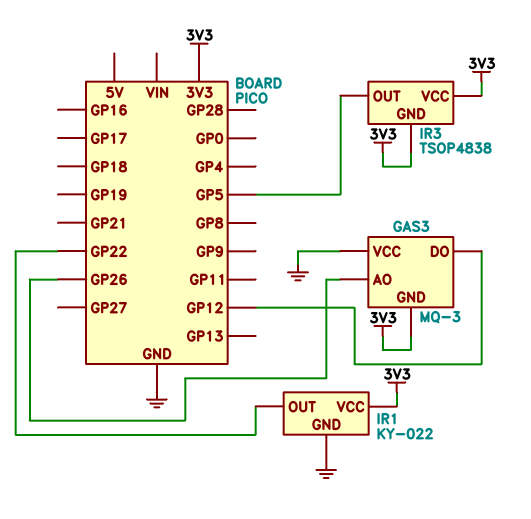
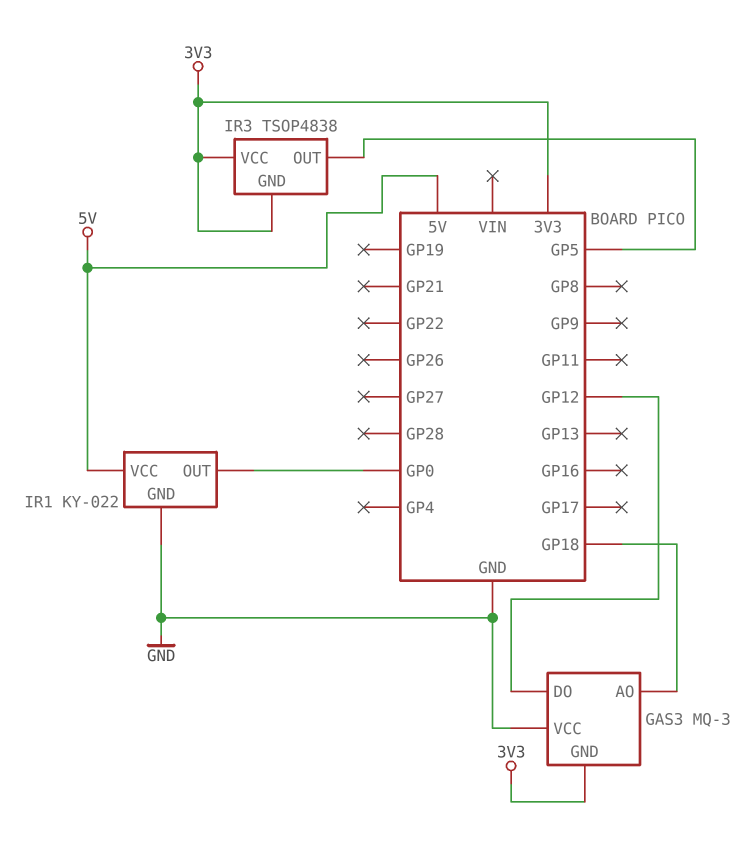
GAS3 pin AO: GP26 -> GP18
IR1 pin OUT: GP22 -> GP0
IR1 pin VCC: 3V3 -> 5V

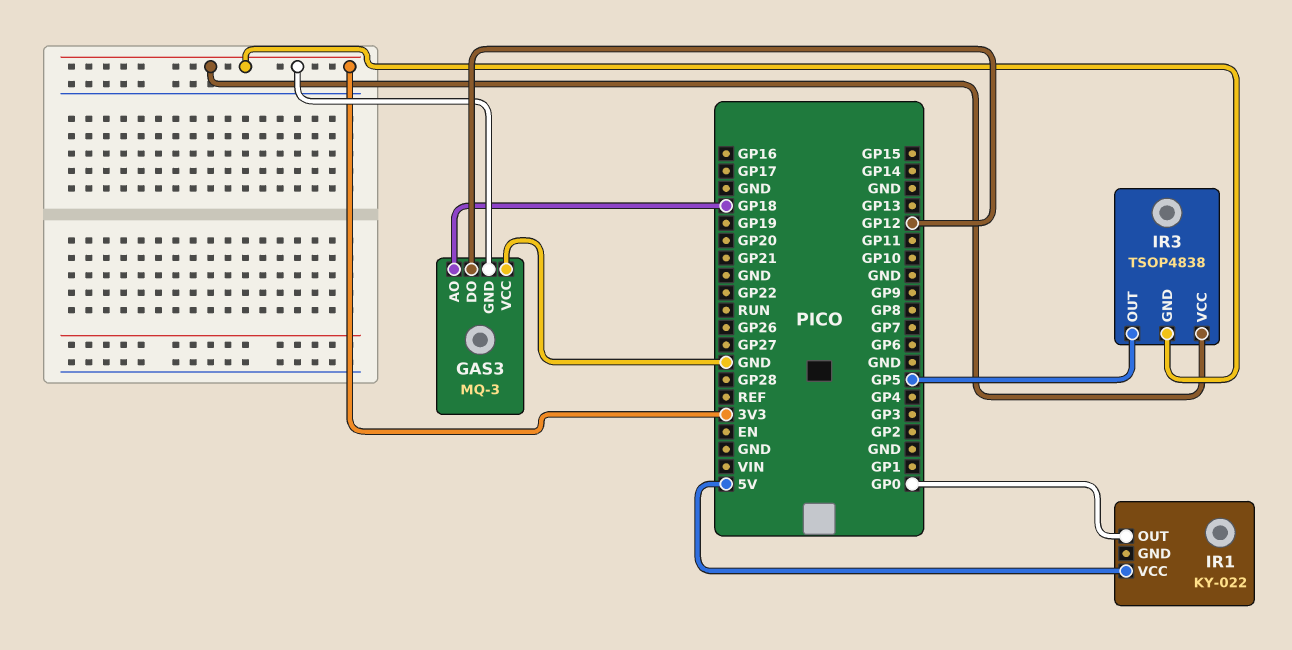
IR1 pin GND: GND -> none

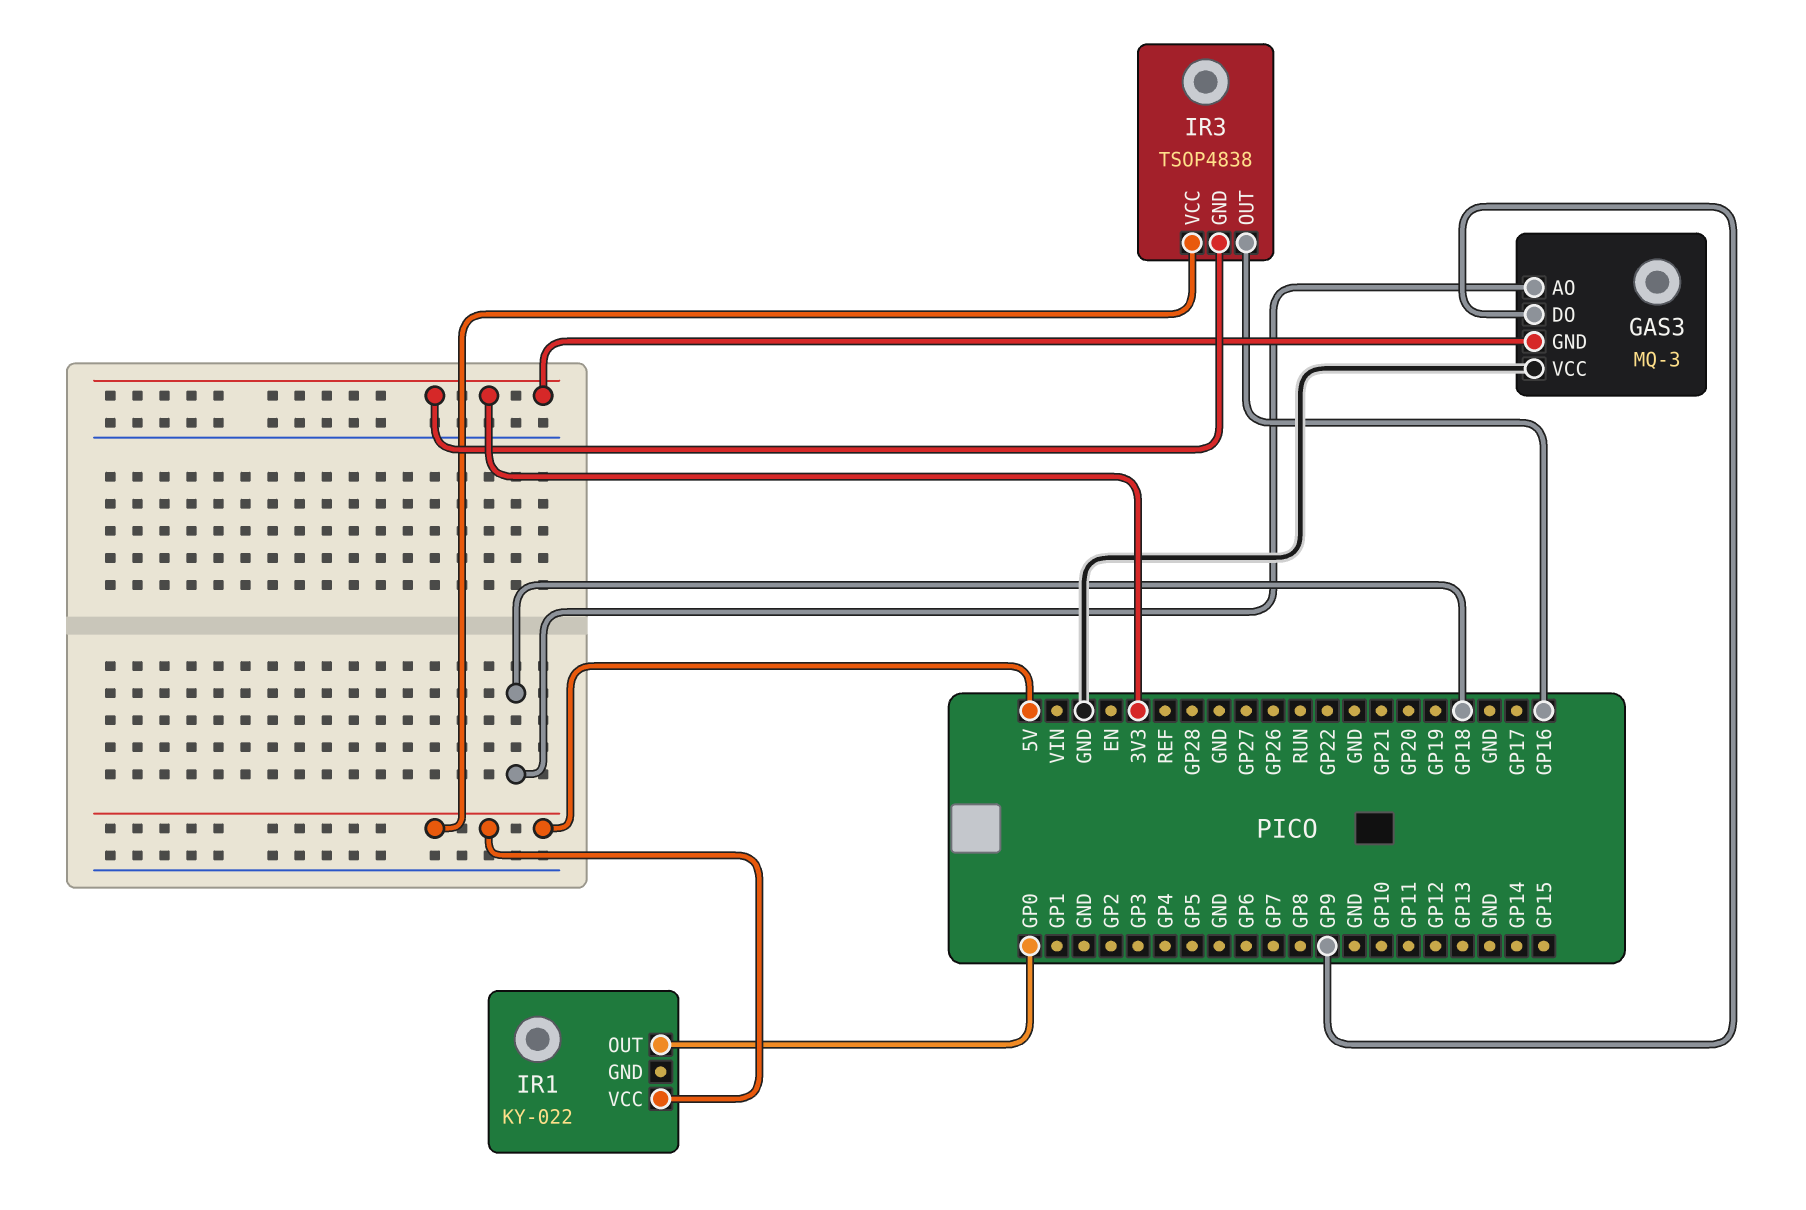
GAS3 pin DO: GP12 -> GP9
IR3 pin OUT: GP5 -> GP16
IR3 pin VCC: 3V3 -> 5V

